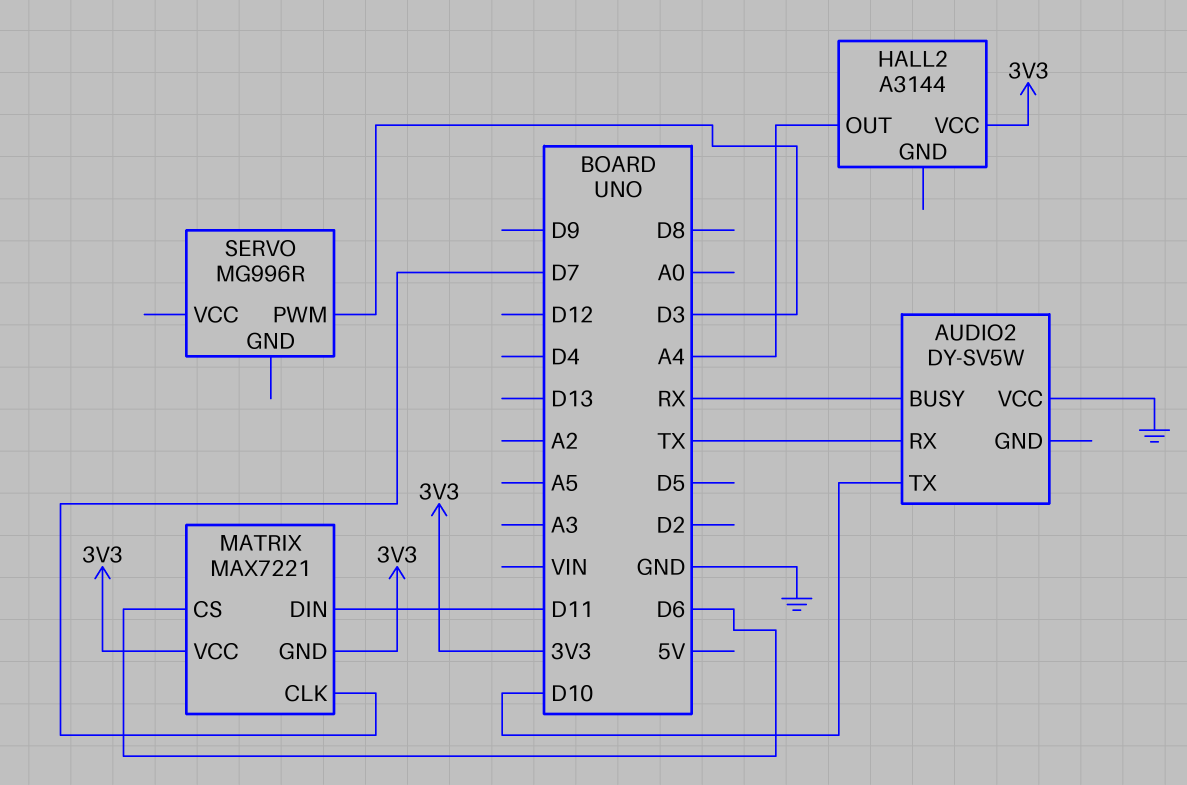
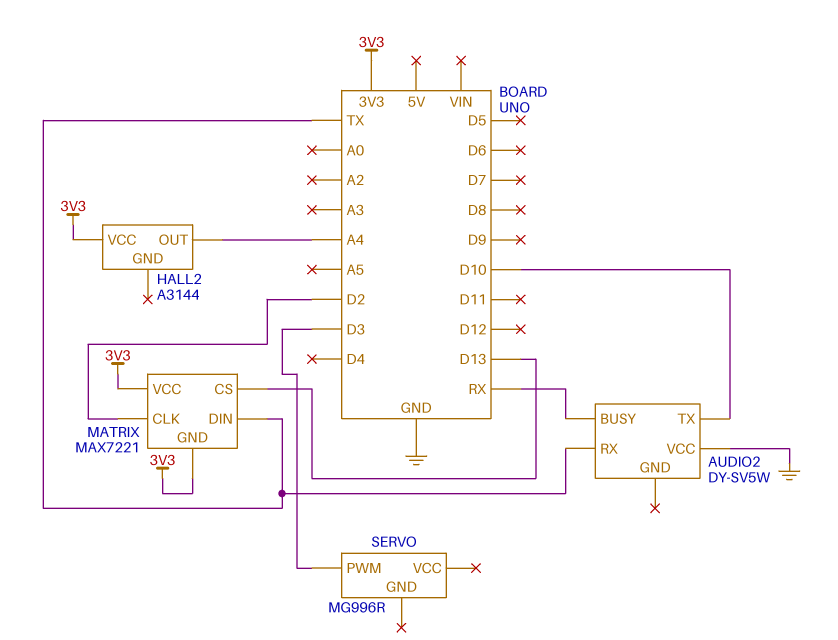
MATRIX pin CLK: D7 -> D2
MATRIX pin CS: D6 -> D13
MATRIX pin DIN: D11 -> TX

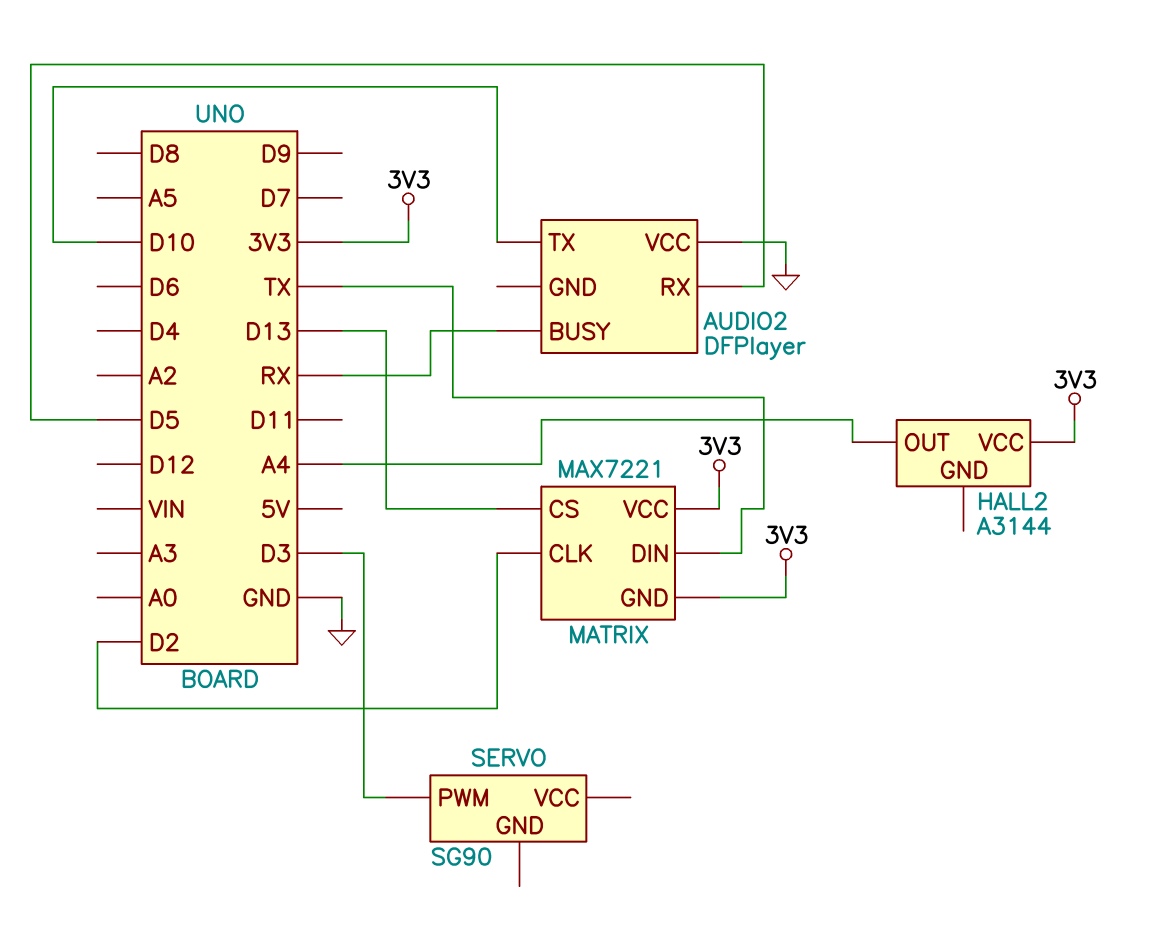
AUDIO2: DY-SV5W -> DFPlayer
AUDIO2 pin RX: TX -> D5
SERVO: MG996R -> SG90

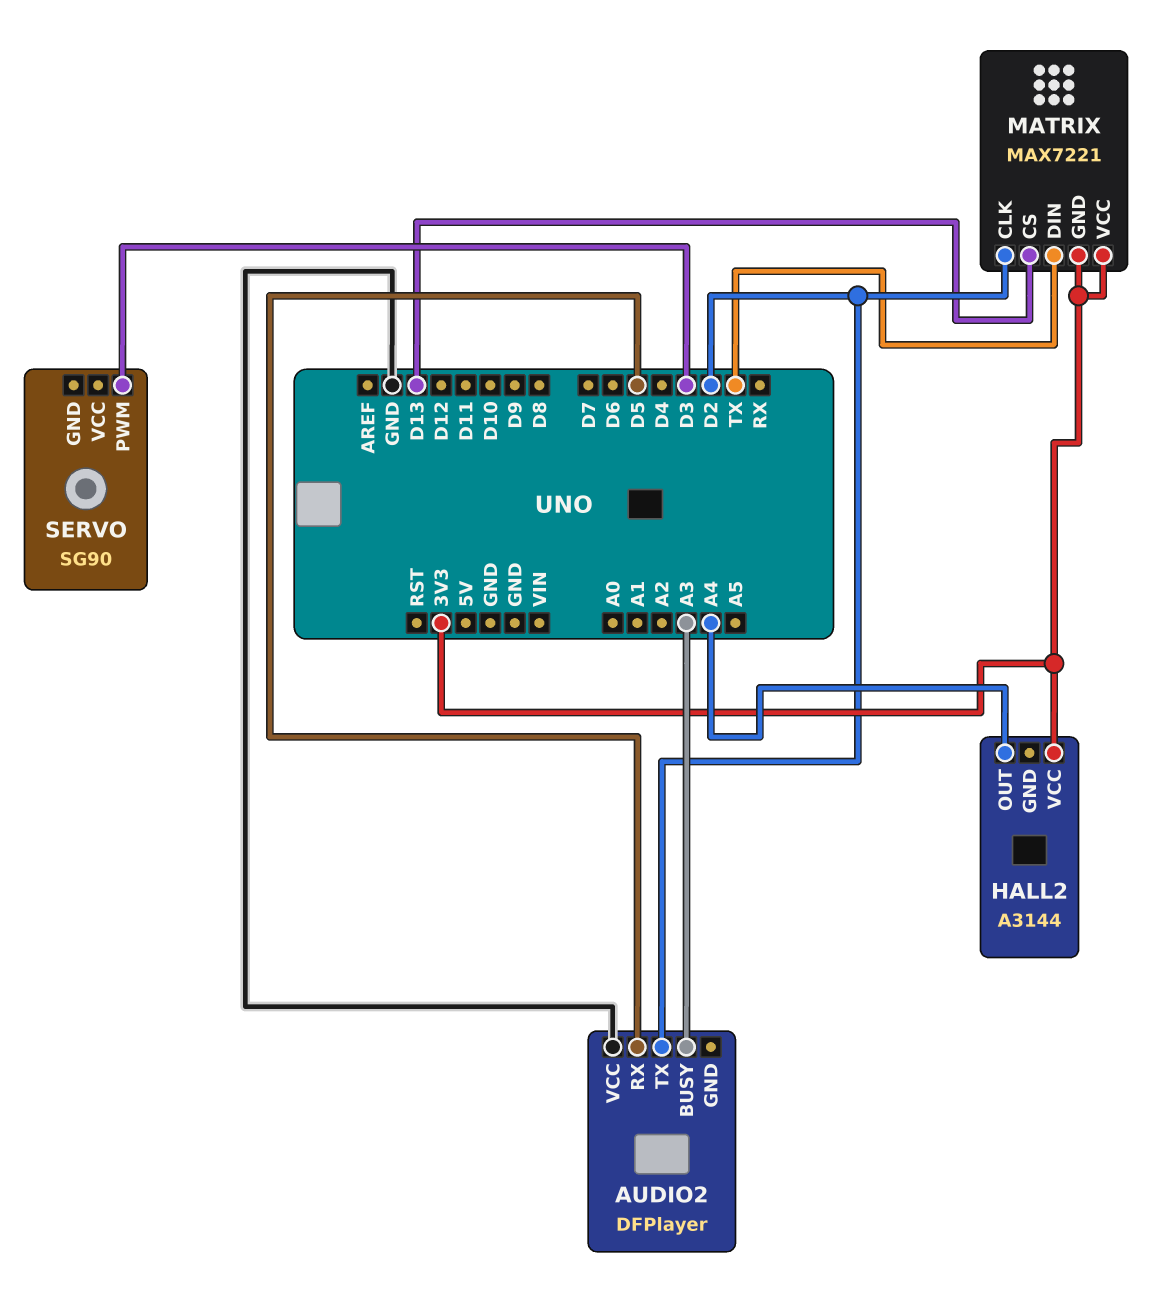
AUDIO2 pin BUSY: RX -> A3
AUDIO2 pin TX: D10 -> D2

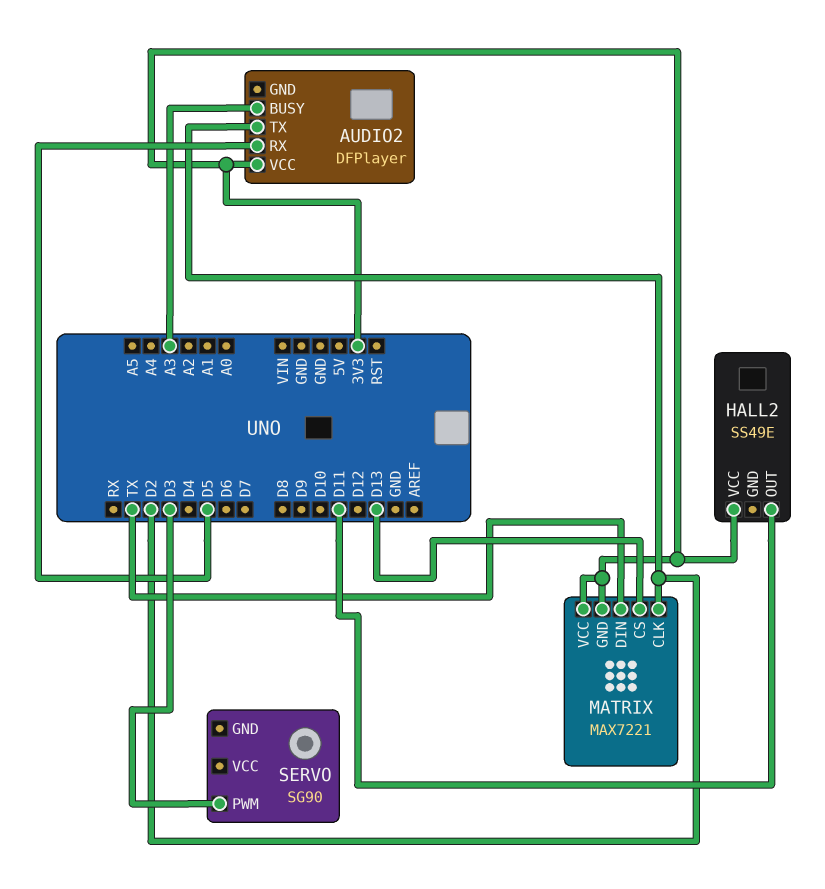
AUDIO2 pin VCC: GND -> 3V3
HALL2: A3144 -> SS49E
HALL2 pin OUT: A4 -> D11

